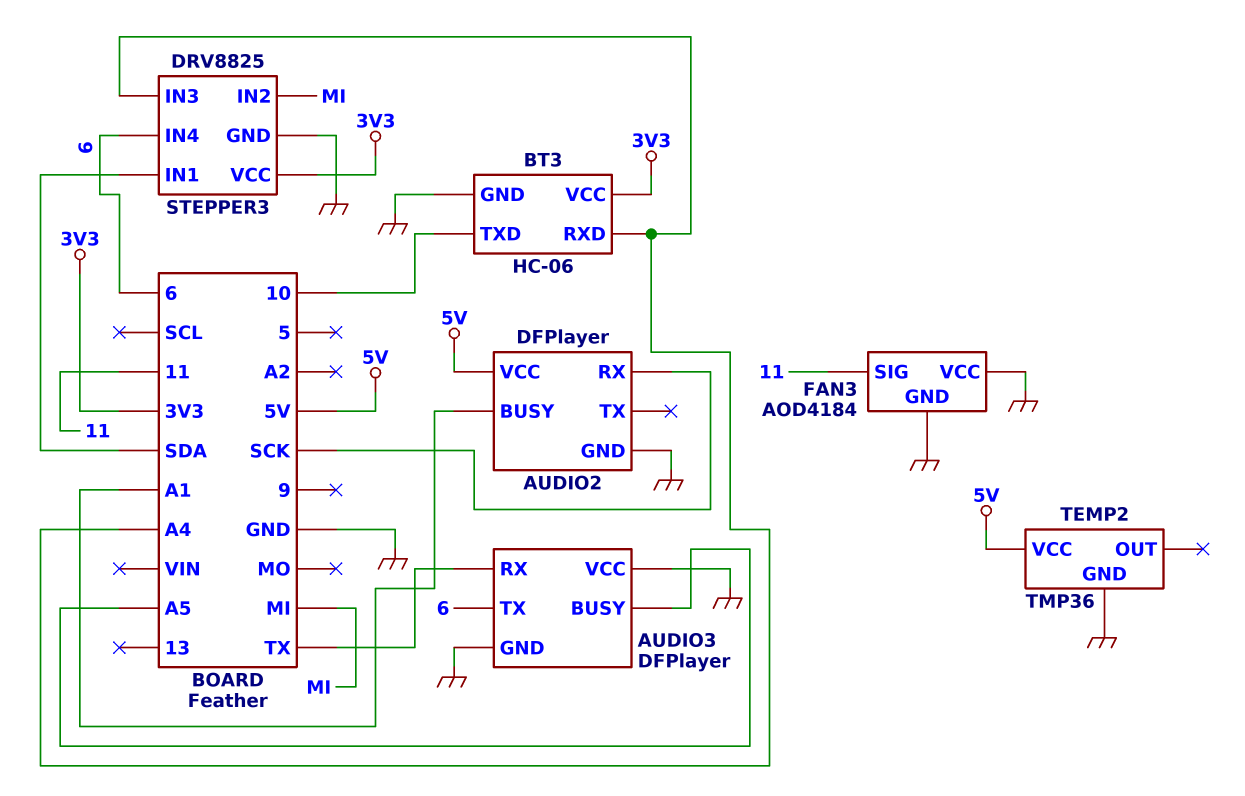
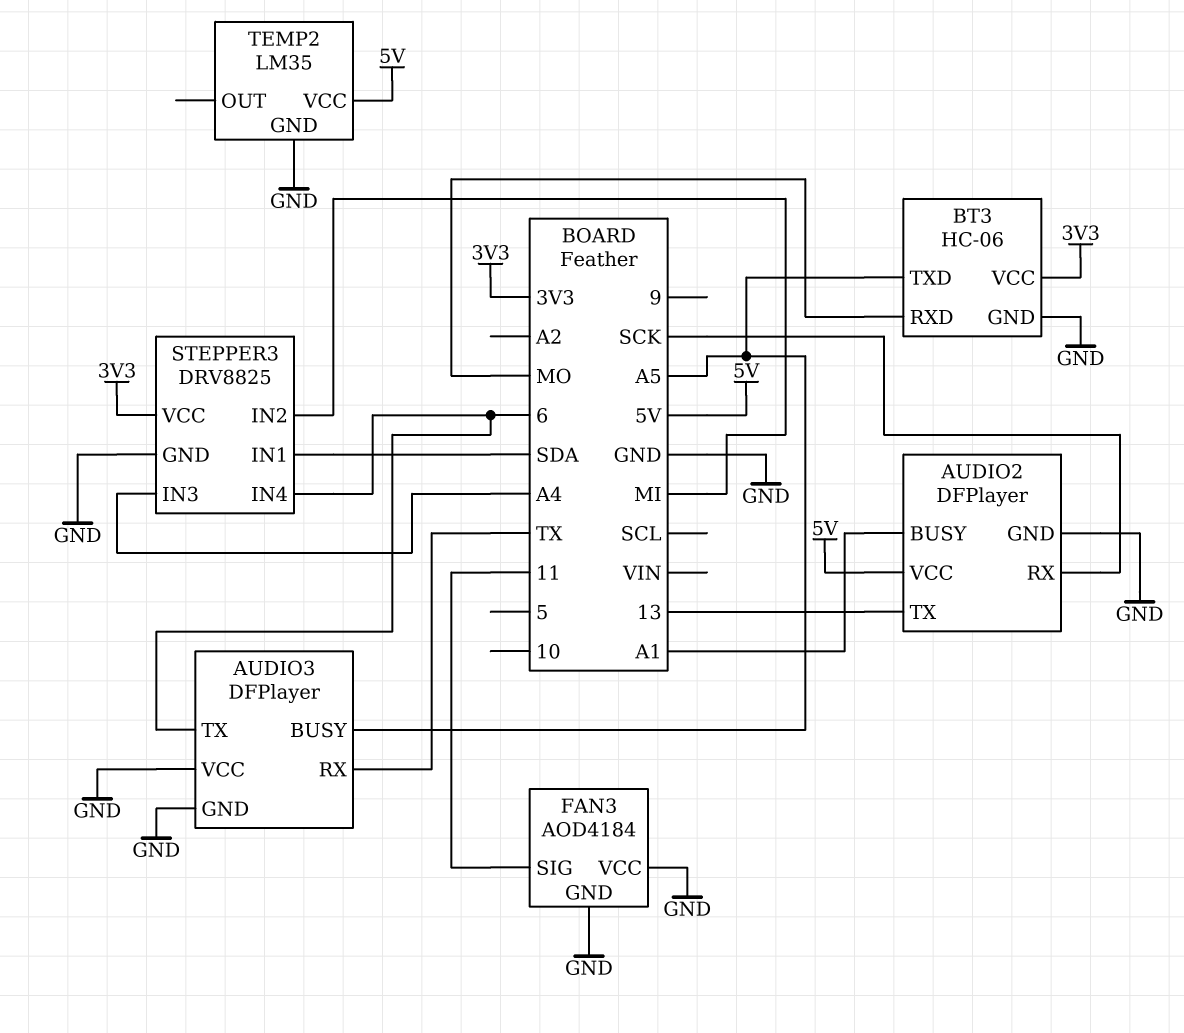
AUDIO2 pin TX: none -> 13
BT3 pin RXD: A4 -> MO
BT3 pin TXD: 10 -> A5
TEMP2: TMP36 -> LM35

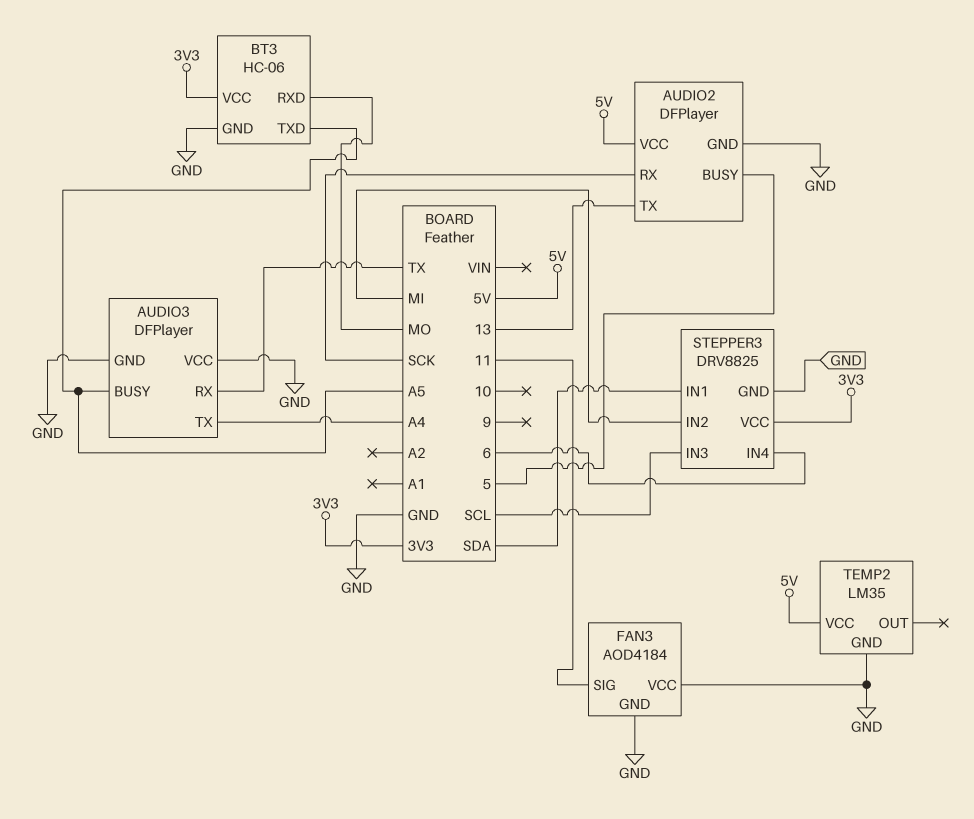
AUDIO2 pin BUSY: A1 -> 5
AUDIO3 pin TX: 6 -> A4
STEPPER3 pin IN3: A4 -> SCL

